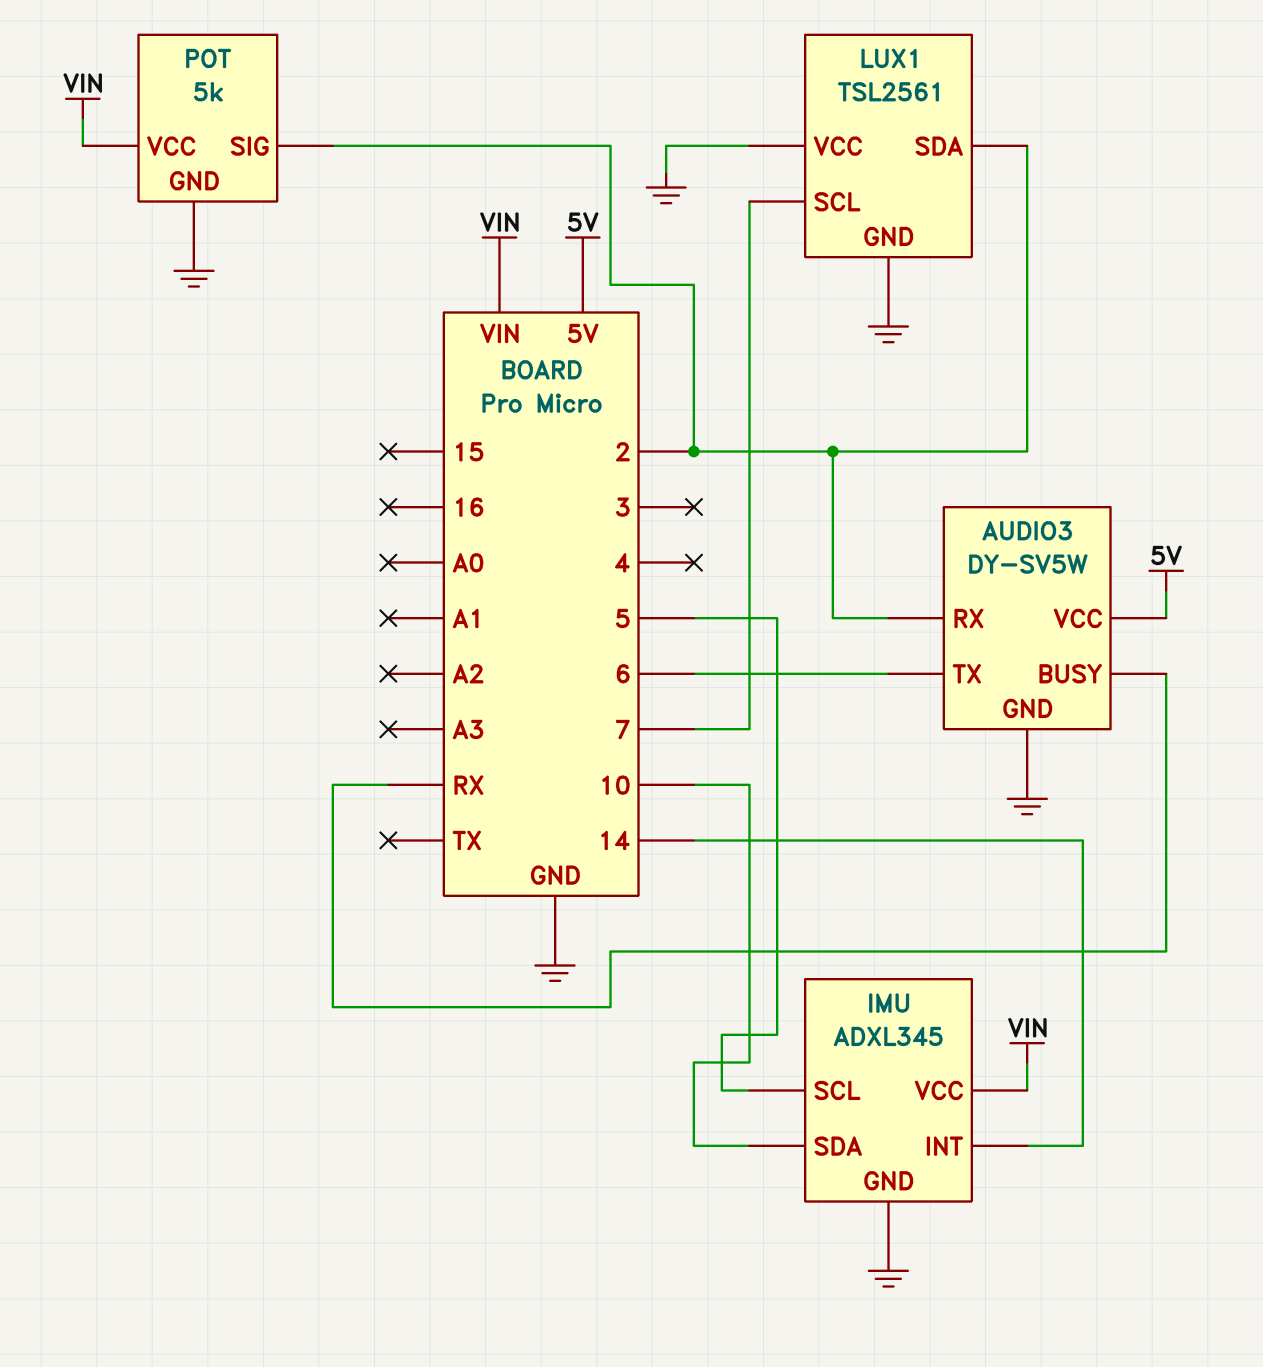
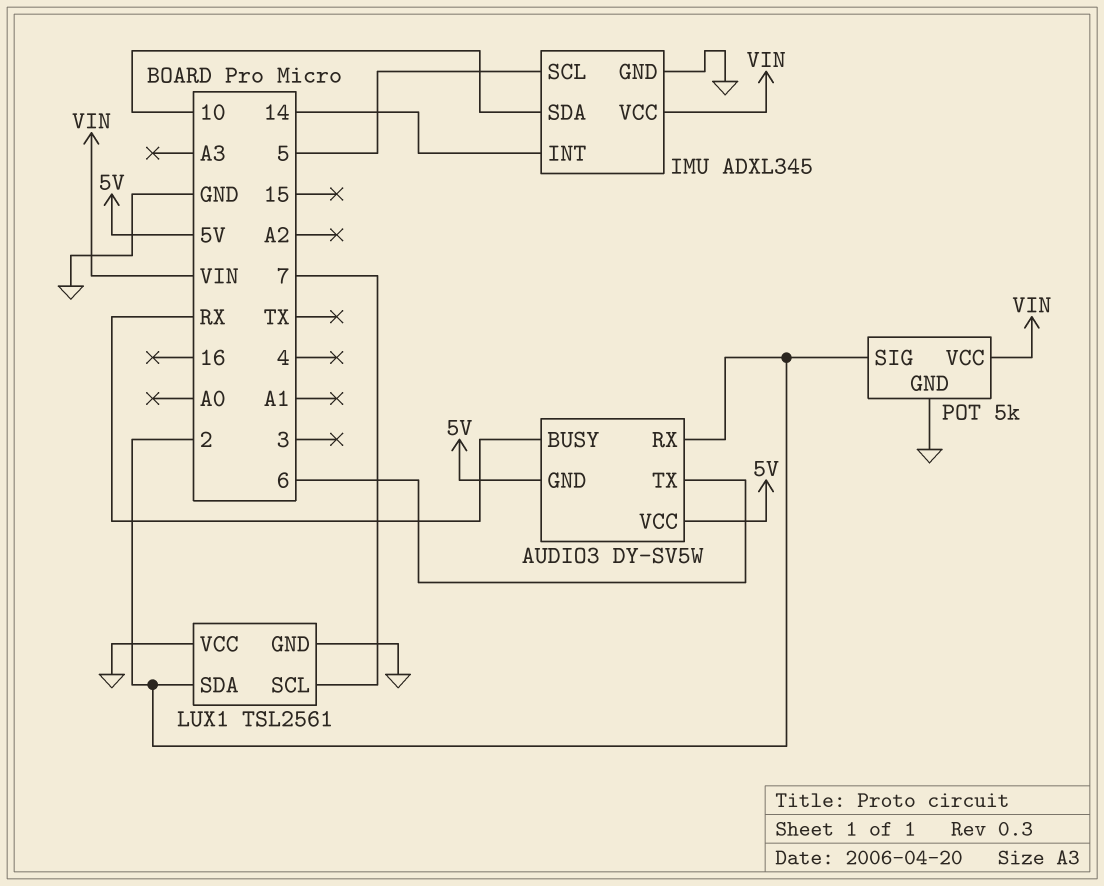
AUDIO3 pin GND: GND -> 5V

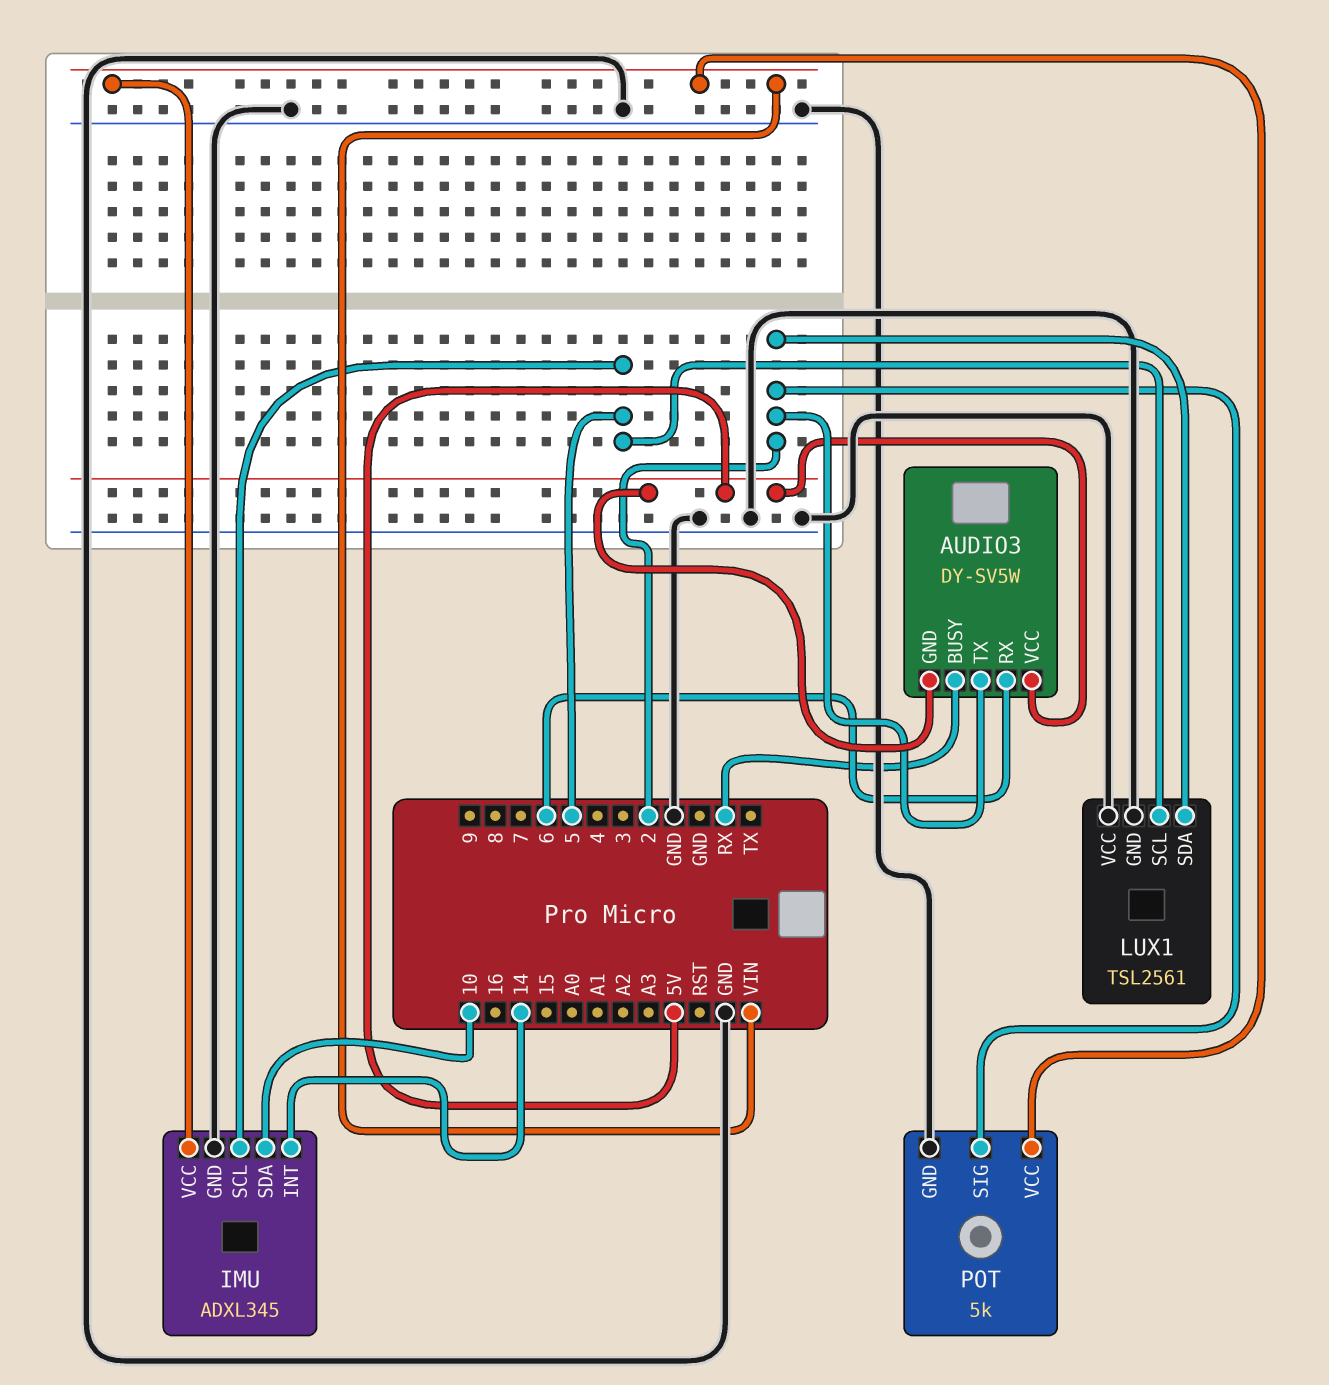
AUDIO3 pin RX: 2 -> 6
AUDIO3 pin TX: 6 -> 2
LUX1 pin SCL: 7 -> 5

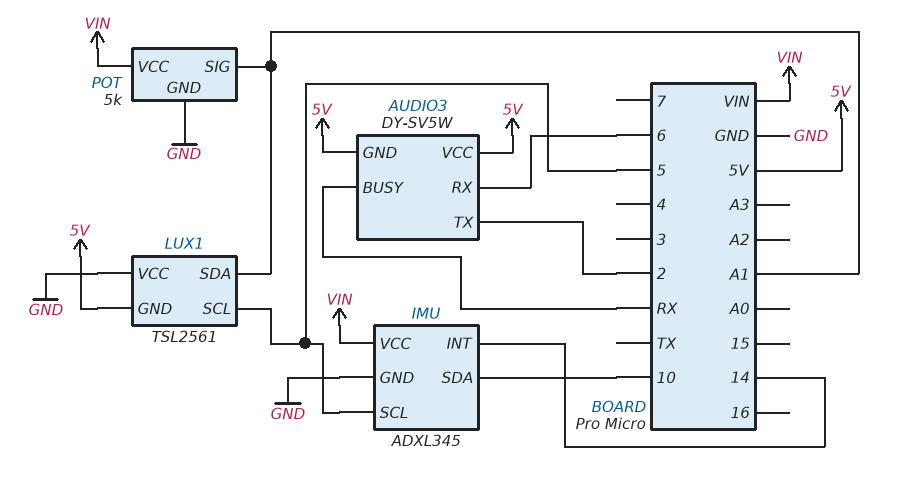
LUX1 pin GND: GND -> 5V
LUX1 pin SDA: 2 -> A1
POT pin SIG: 2 -> A1

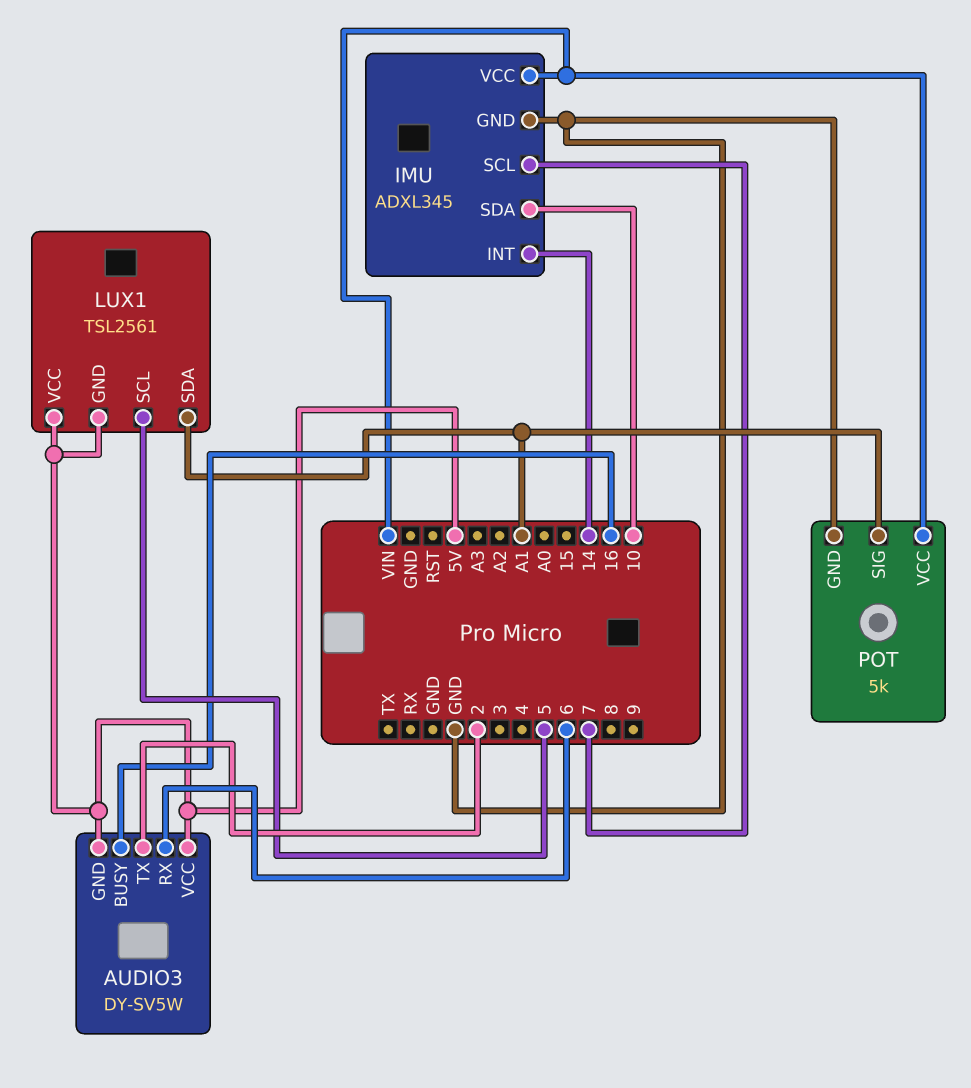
AUDIO3 pin BUSY: RX -> 16
IMU pin SCL: 5 -> 7
LUX1 pin VCC: GND -> 5V

